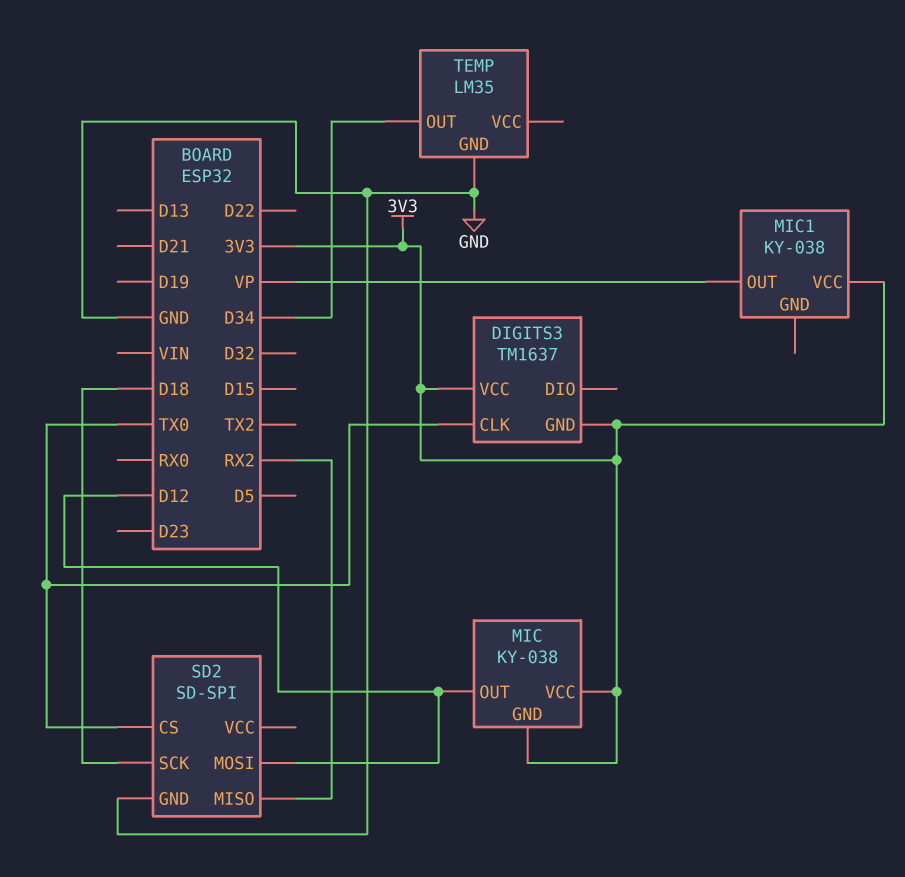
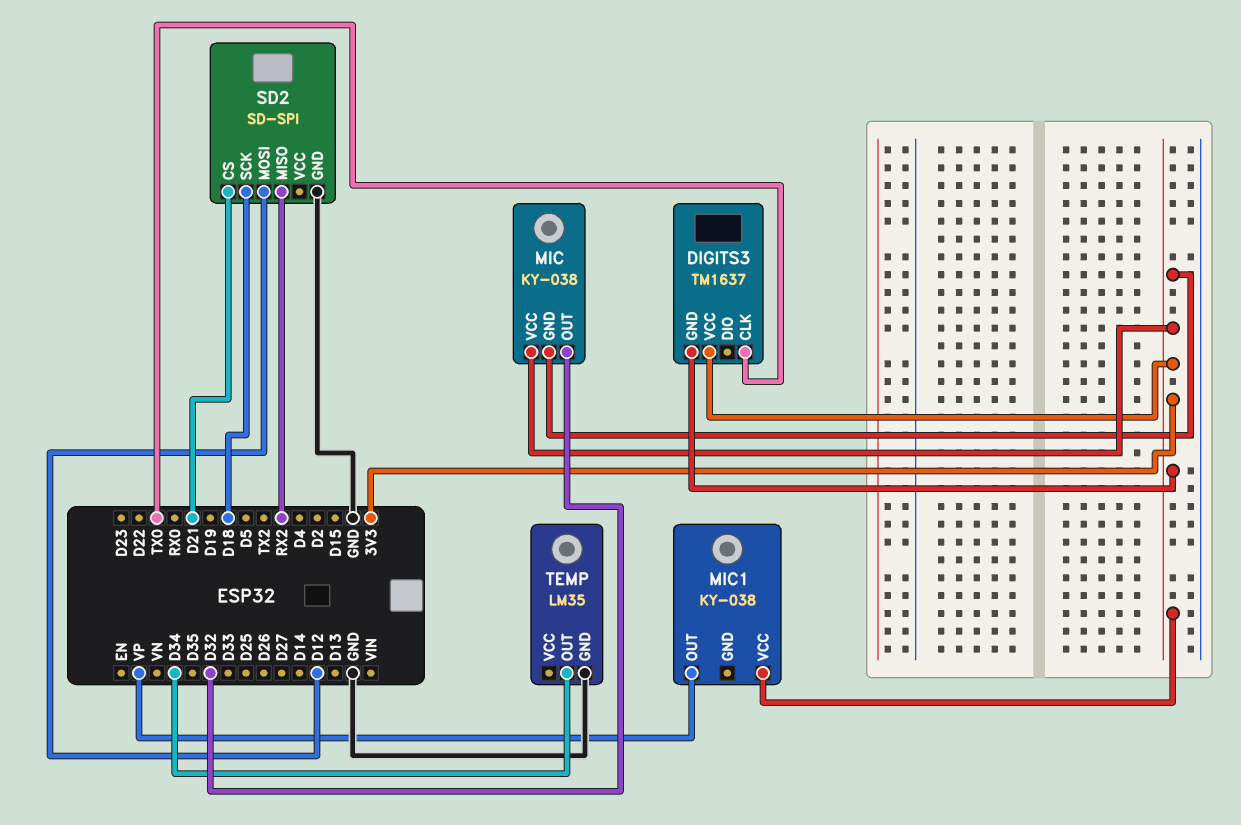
MIC pin OUT: D12 -> D32
SD2 pin CS: TX0 -> D21

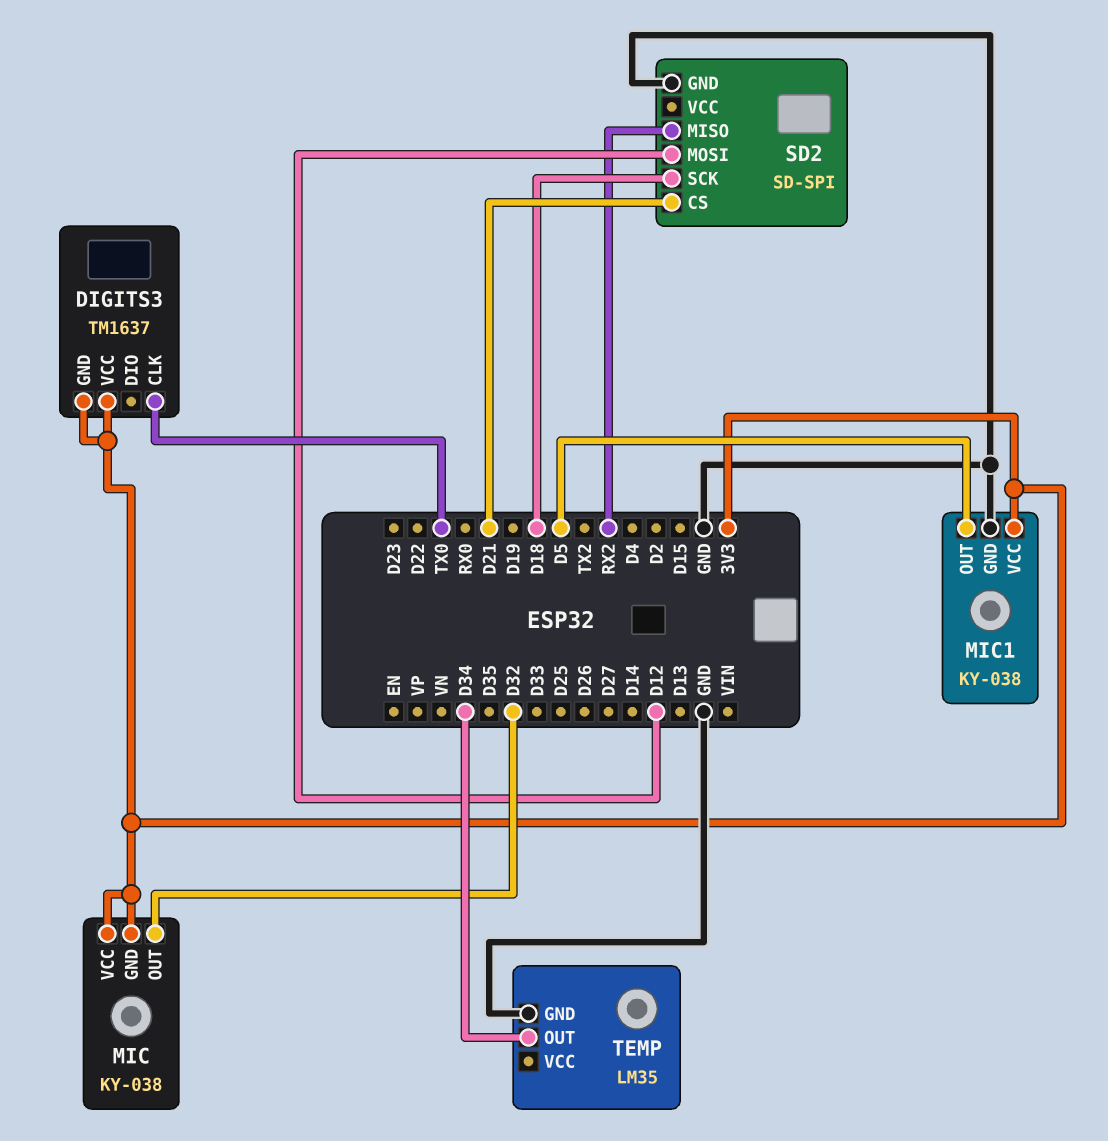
MIC1 pin GND: none -> GND
MIC1 pin OUT: VP -> D5

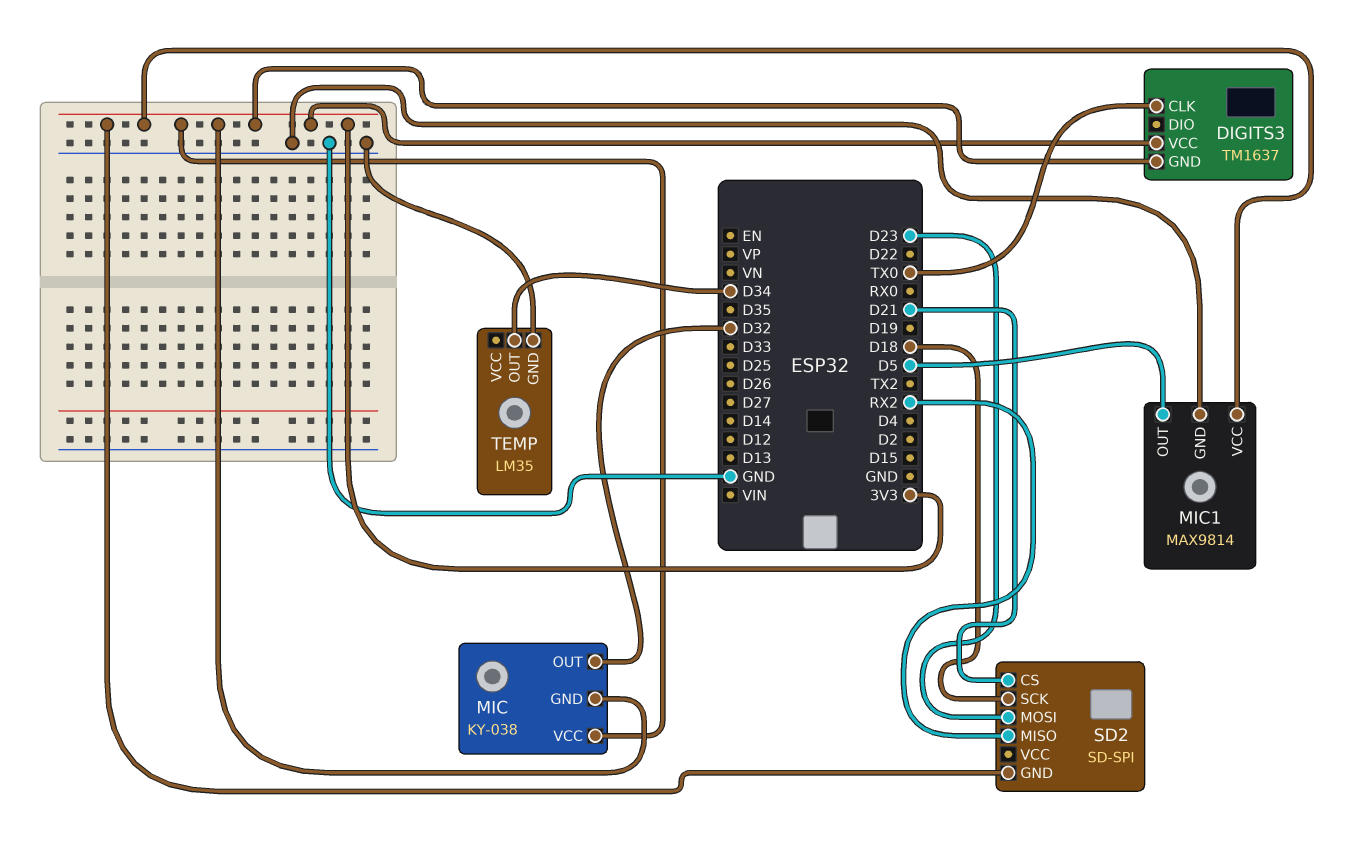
MIC1: KY-038 -> MAX9814
SD2 pin GND: GND -> 3V3
SD2 pin MOSI: D12 -> D23

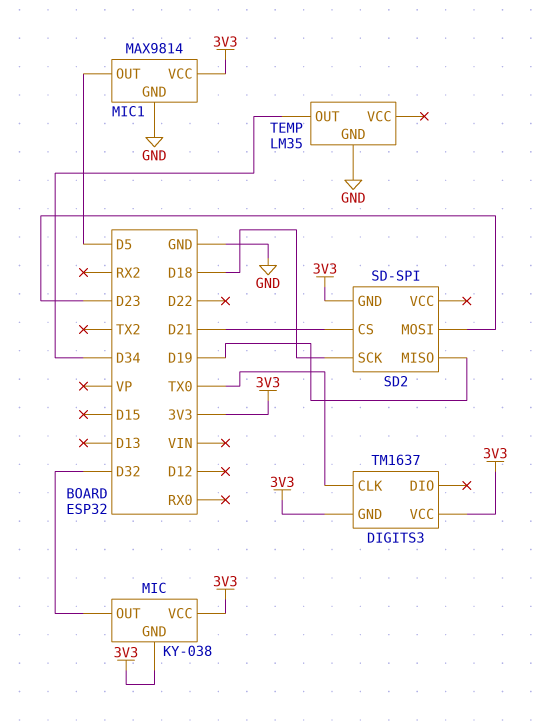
SD2 pin MISO: RX2 -> D19

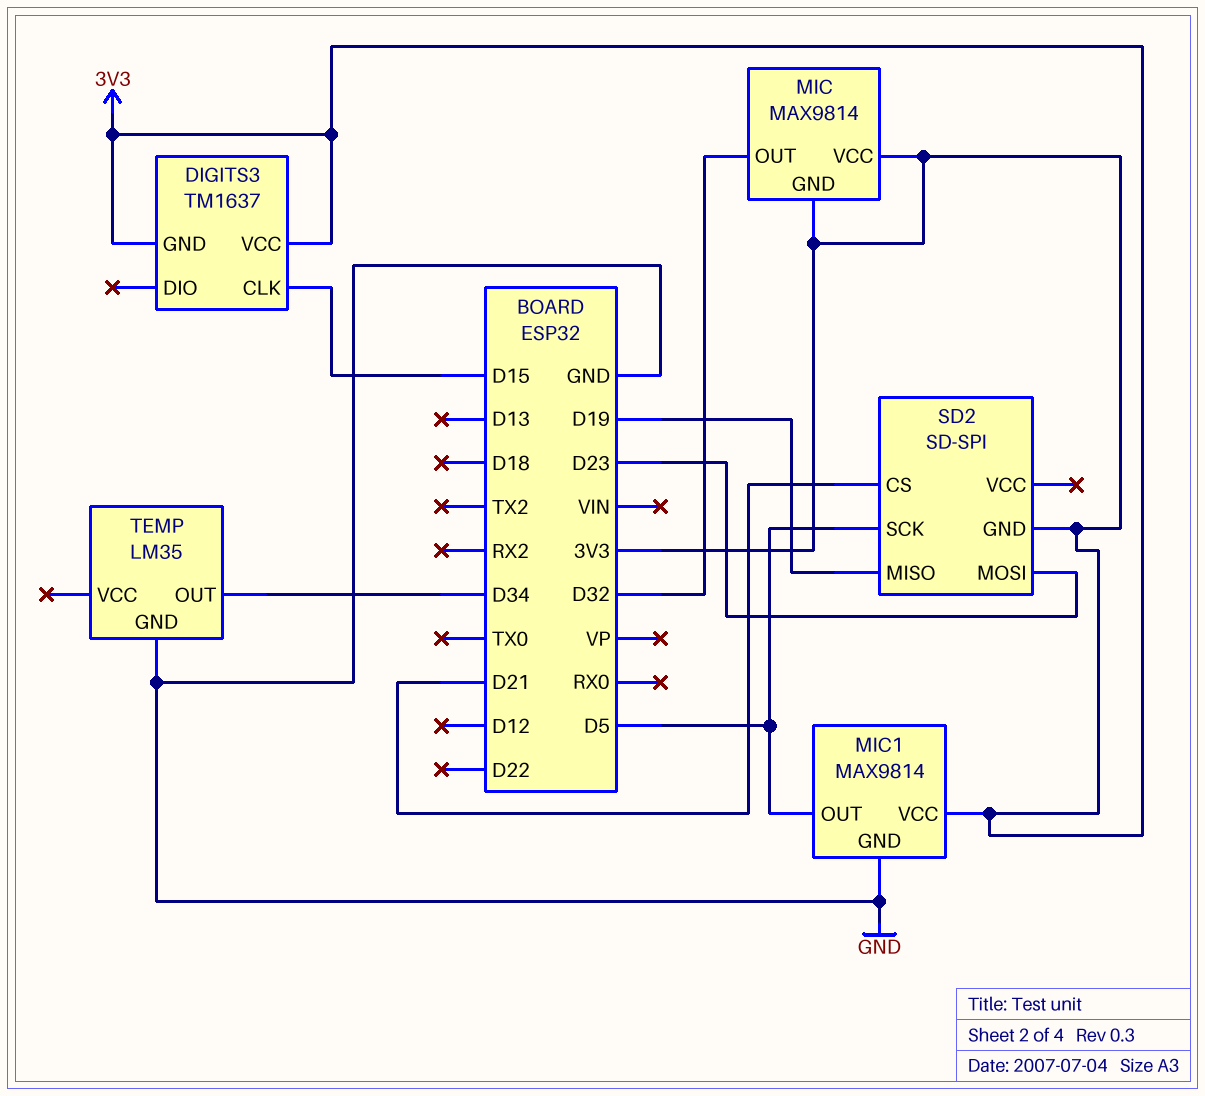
DIGITS3 pin CLK: TX0 -> D15
MIC: KY-038 -> MAX9814
SD2 pin SCK: D18 -> D5

